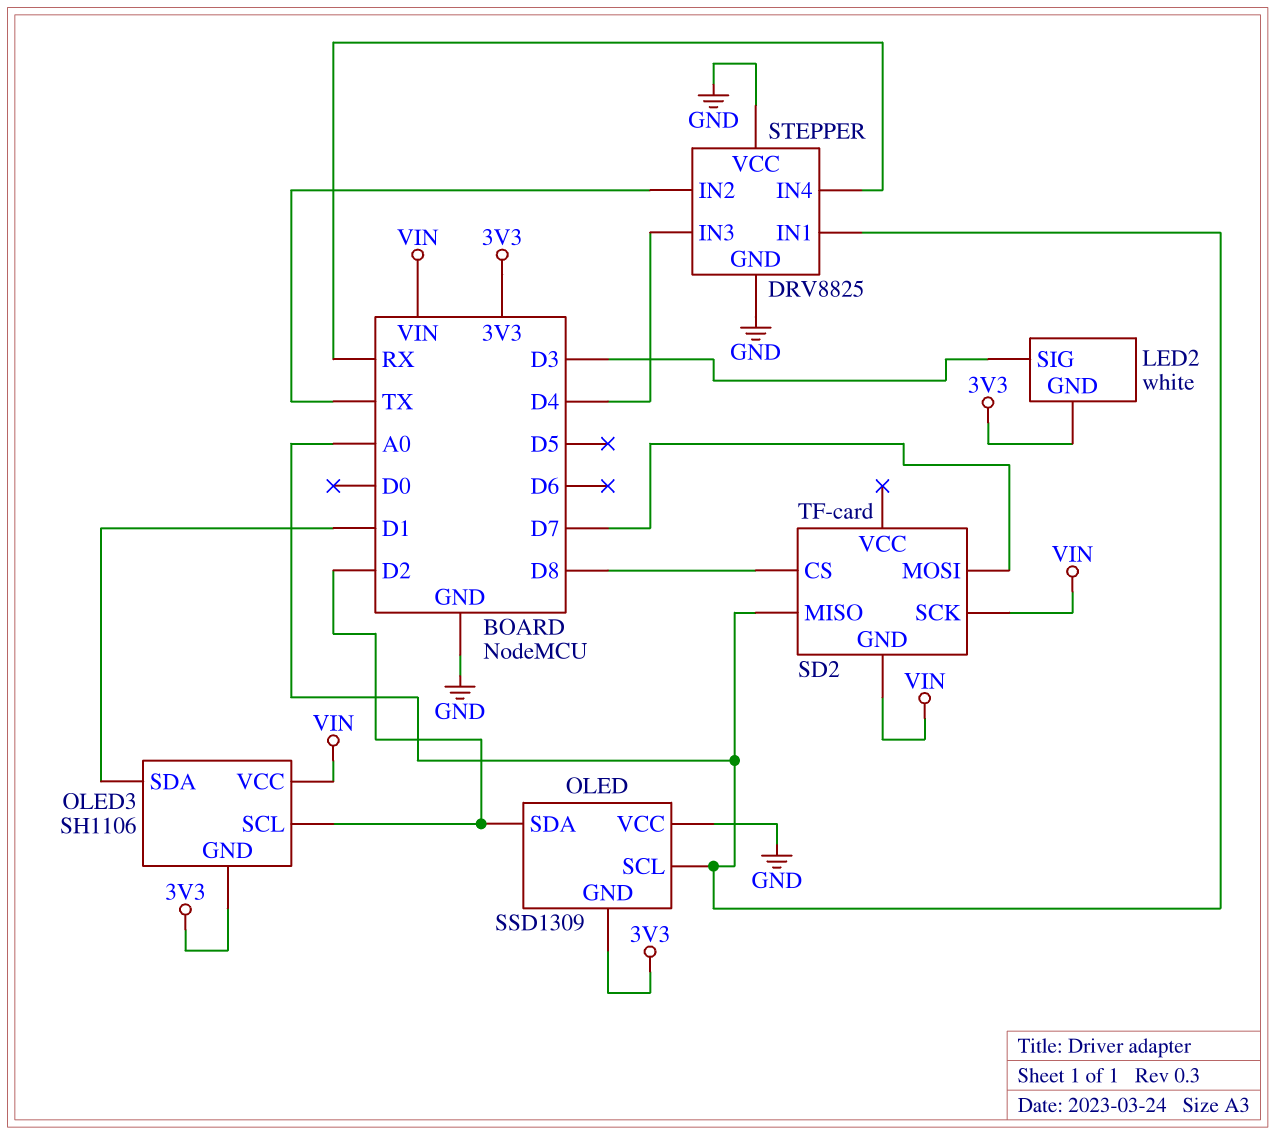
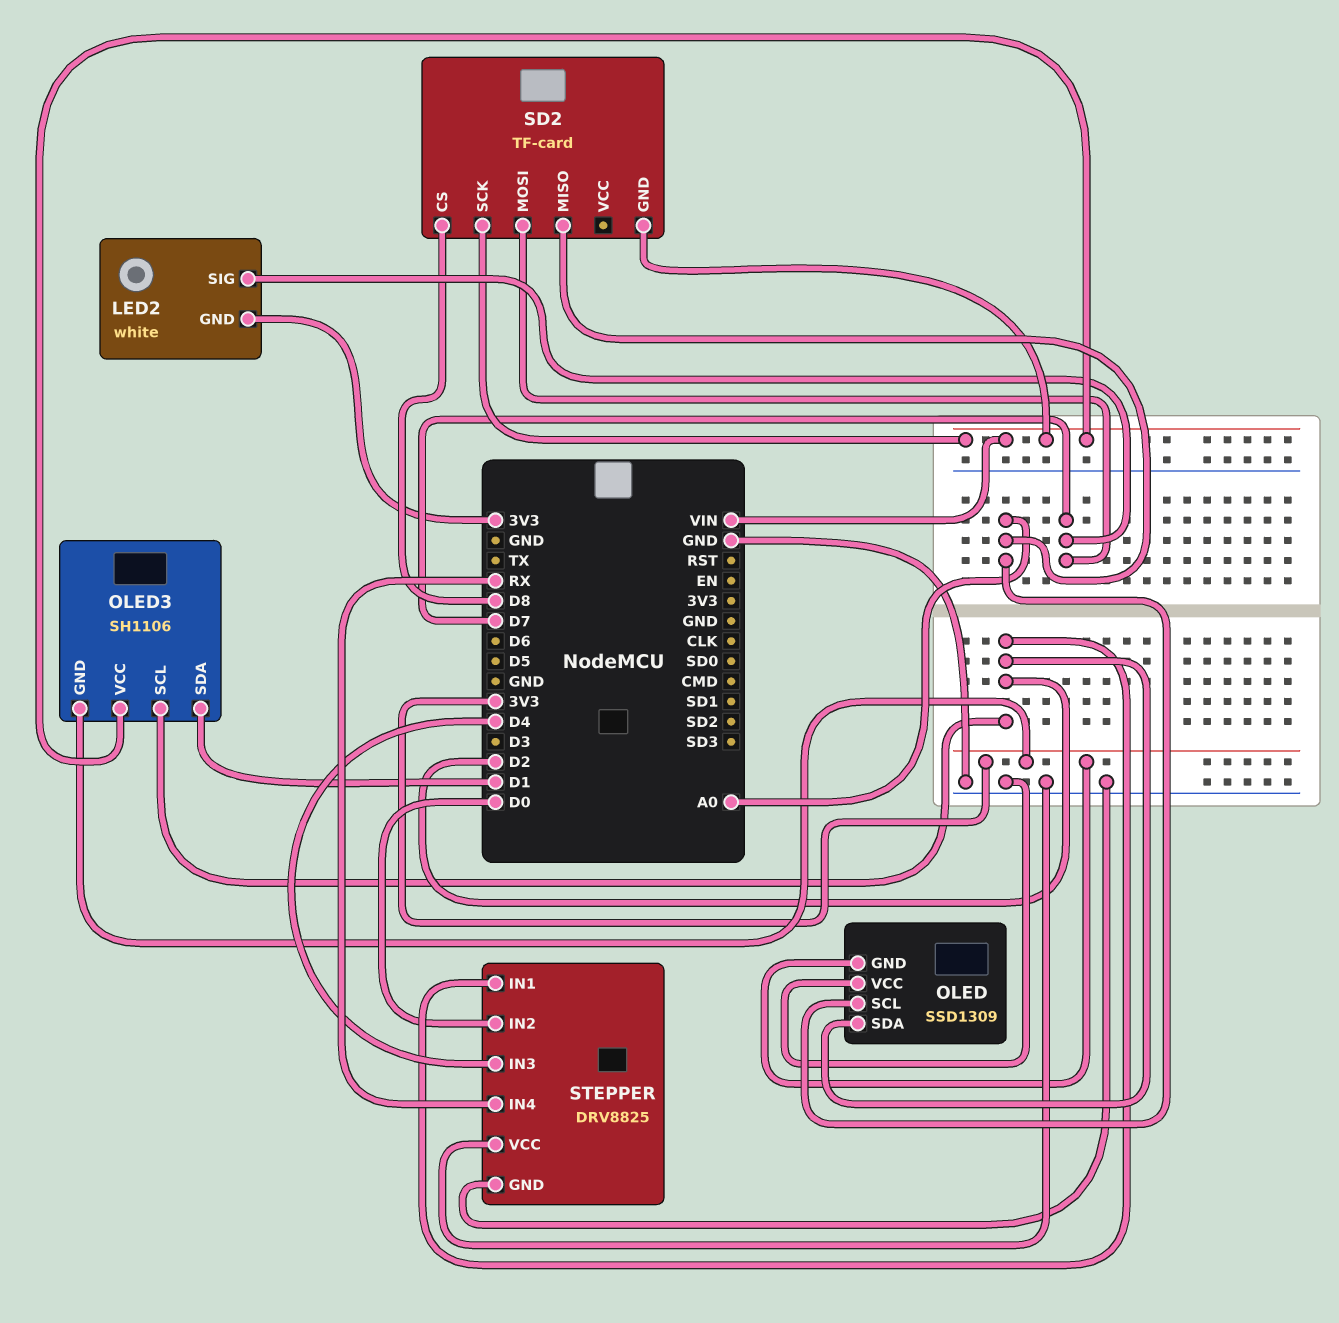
LED2 pin SIG: D3 -> D7
STEPPER pin IN1: A0 -> D2
STEPPER pin IN2: TX -> D0

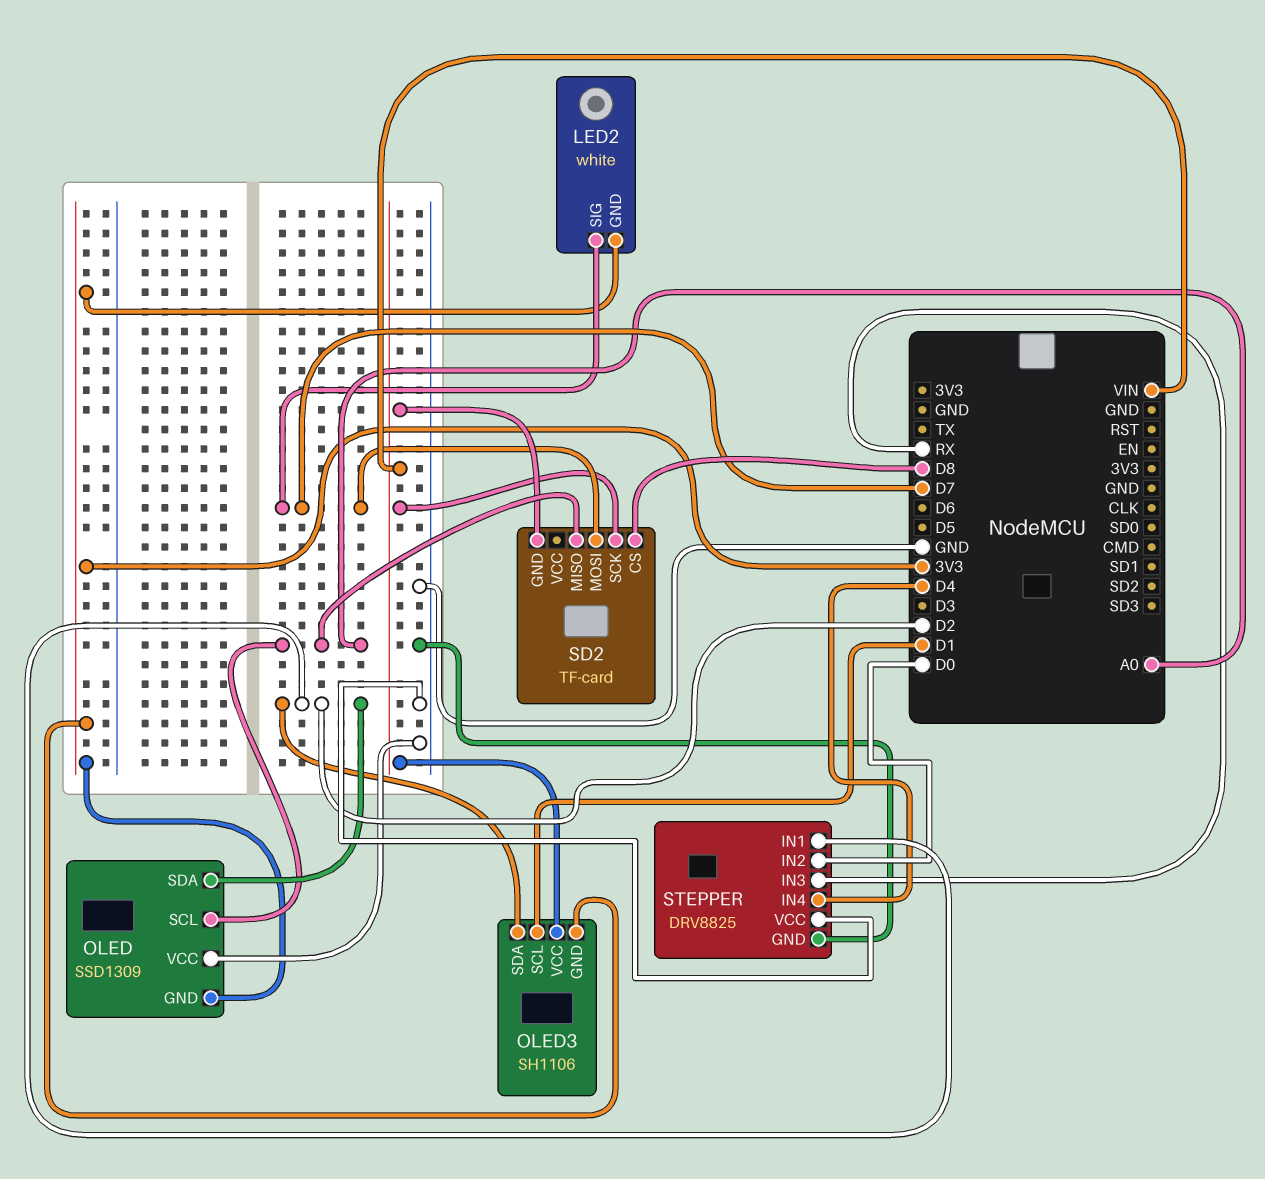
OLED3 pin SCL: D2 -> D1
OLED3 pin SDA: D1 -> D2
STEPPER pin IN3: D4 -> RX
STEPPER pin IN4: RX -> D4

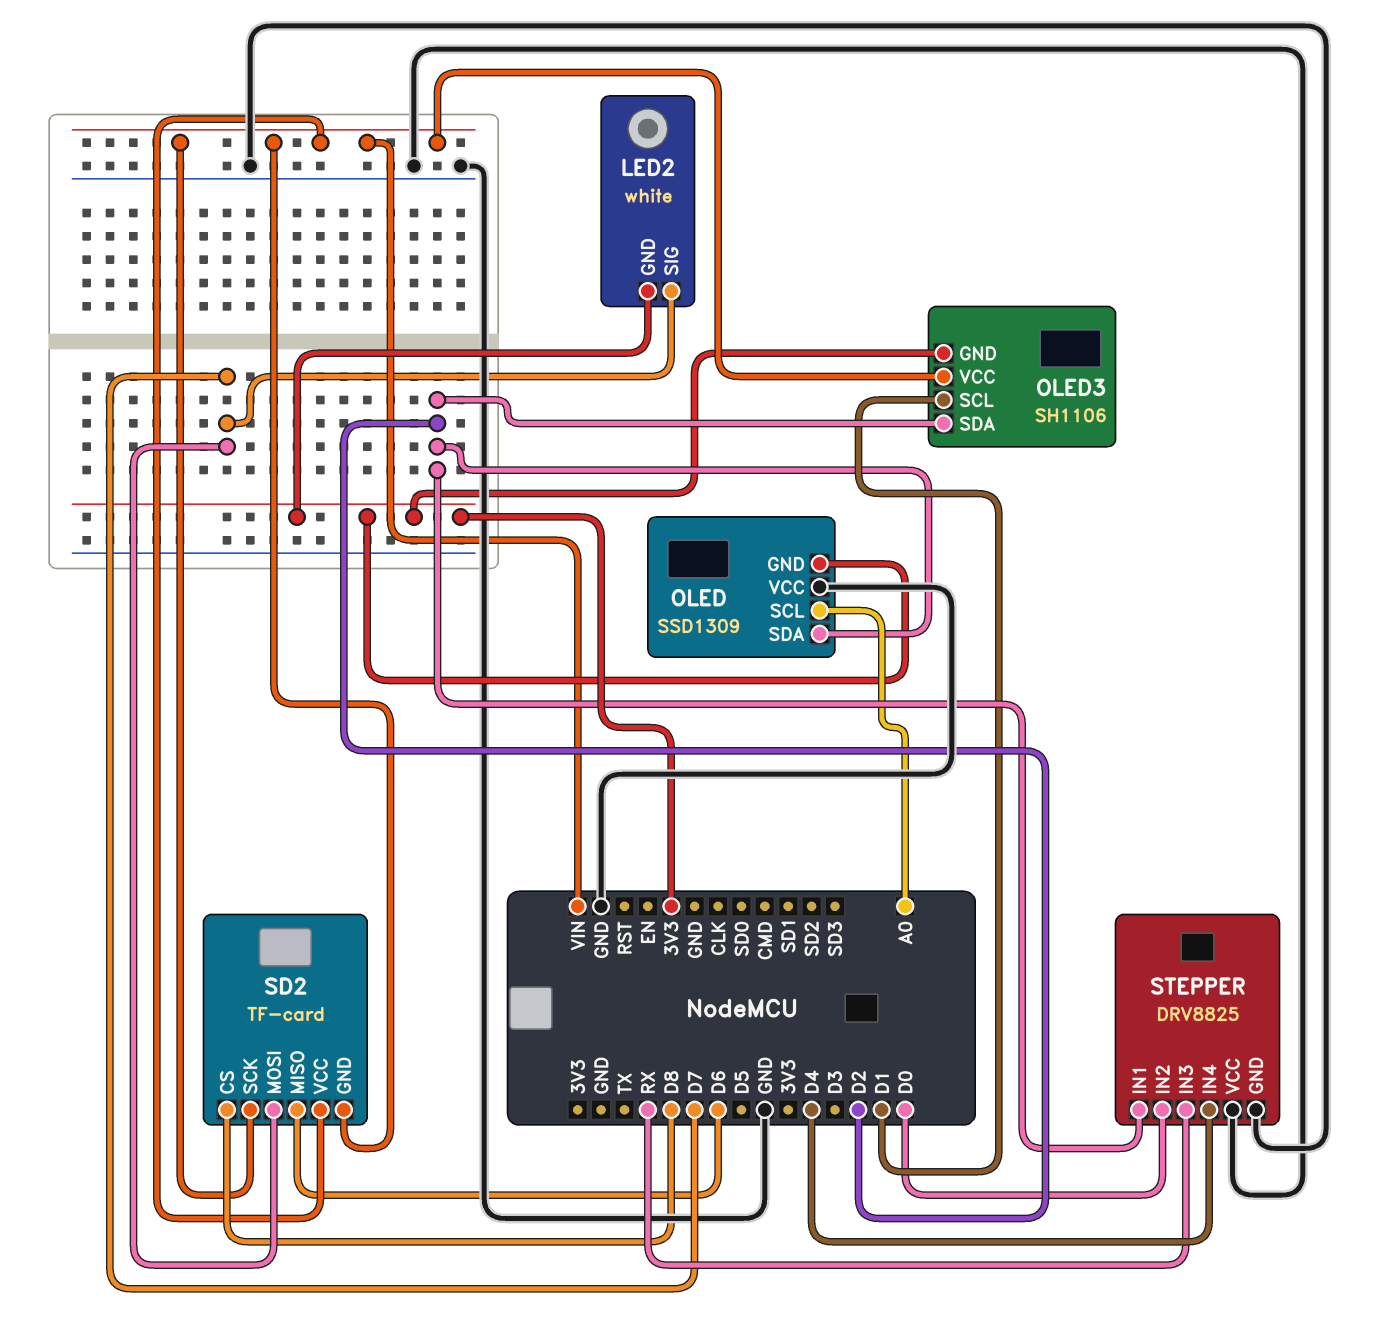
SD2 pin MISO: A0 -> D6
SD2 pin VCC: none -> VIN

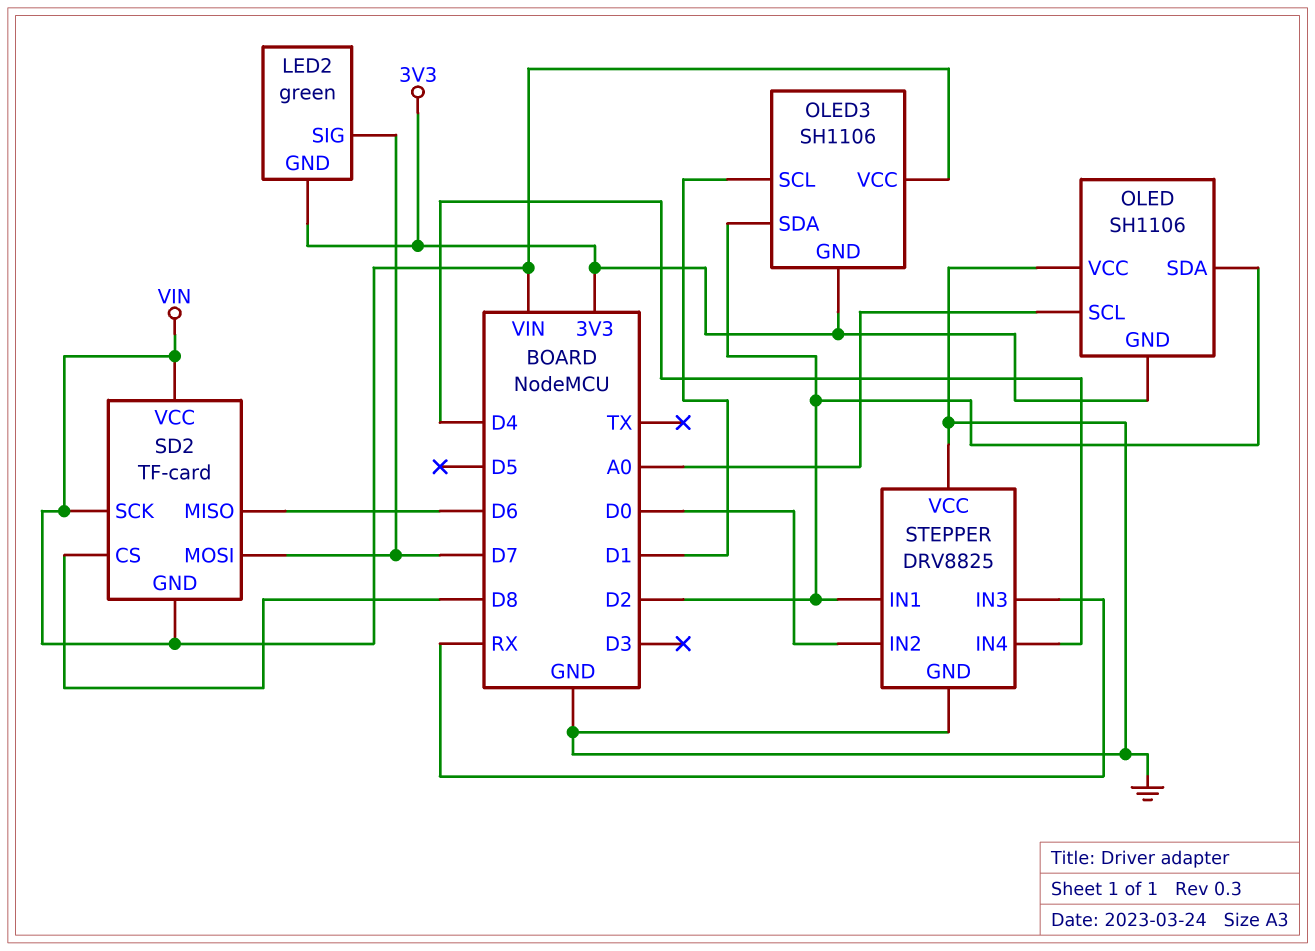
LED2: white -> green
OLED: SSD1309 -> SH1106

